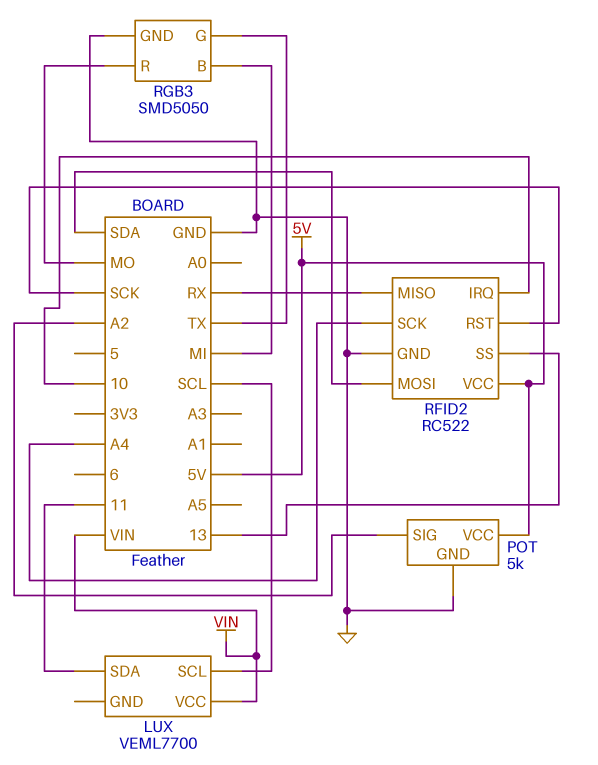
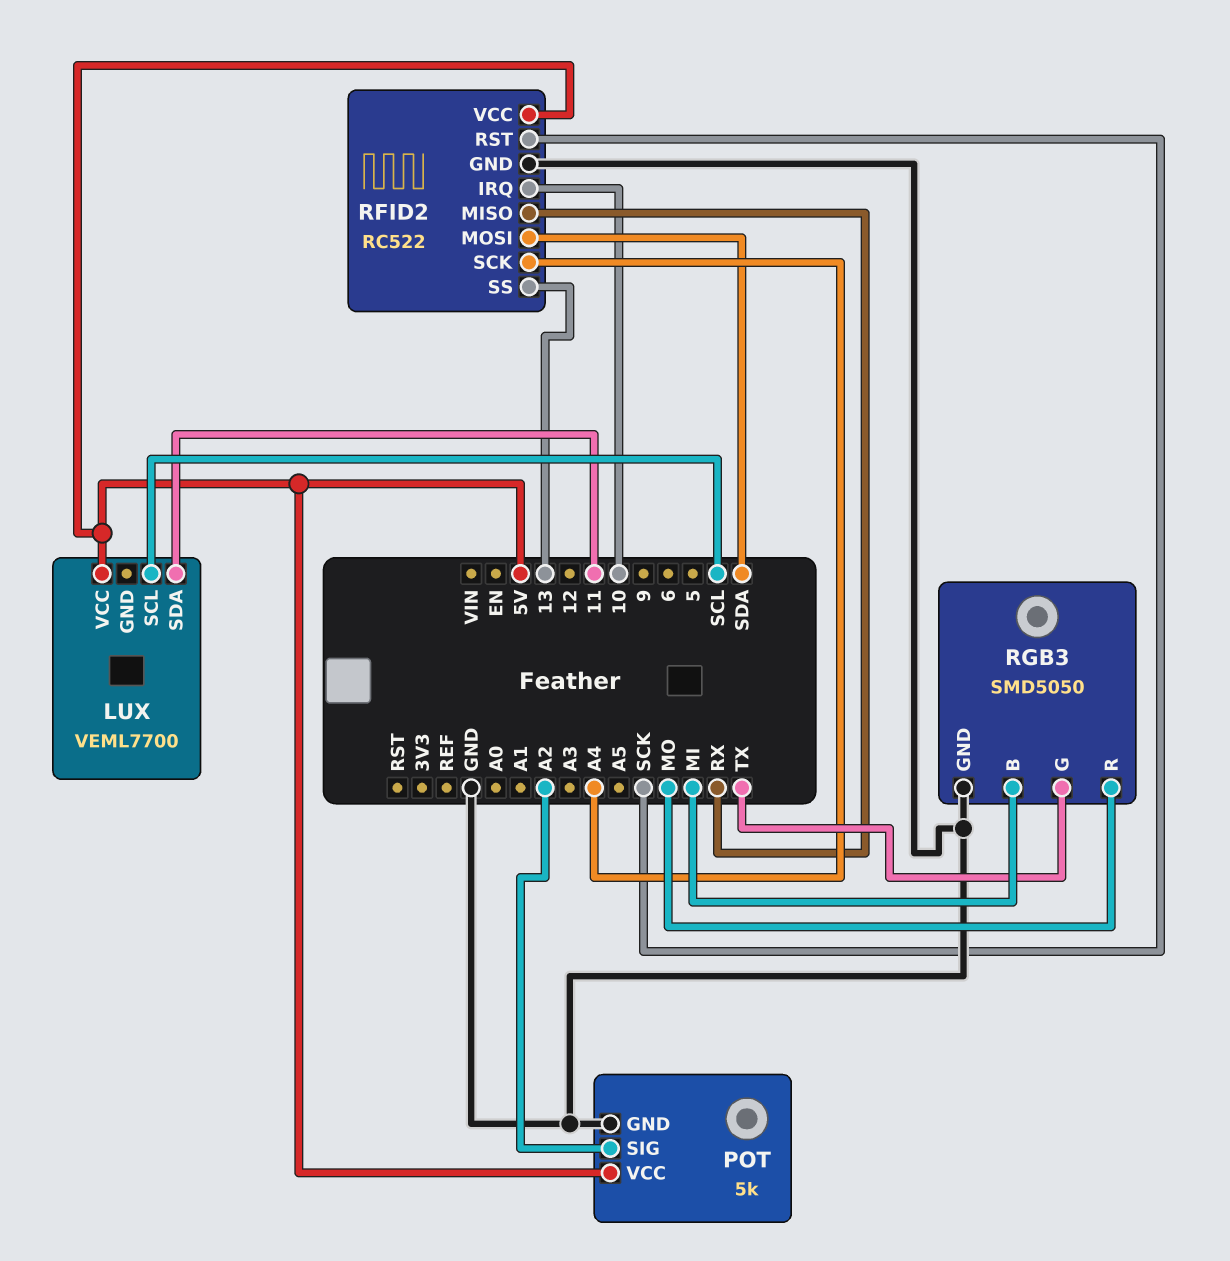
LUX pin VCC: VIN -> 5V

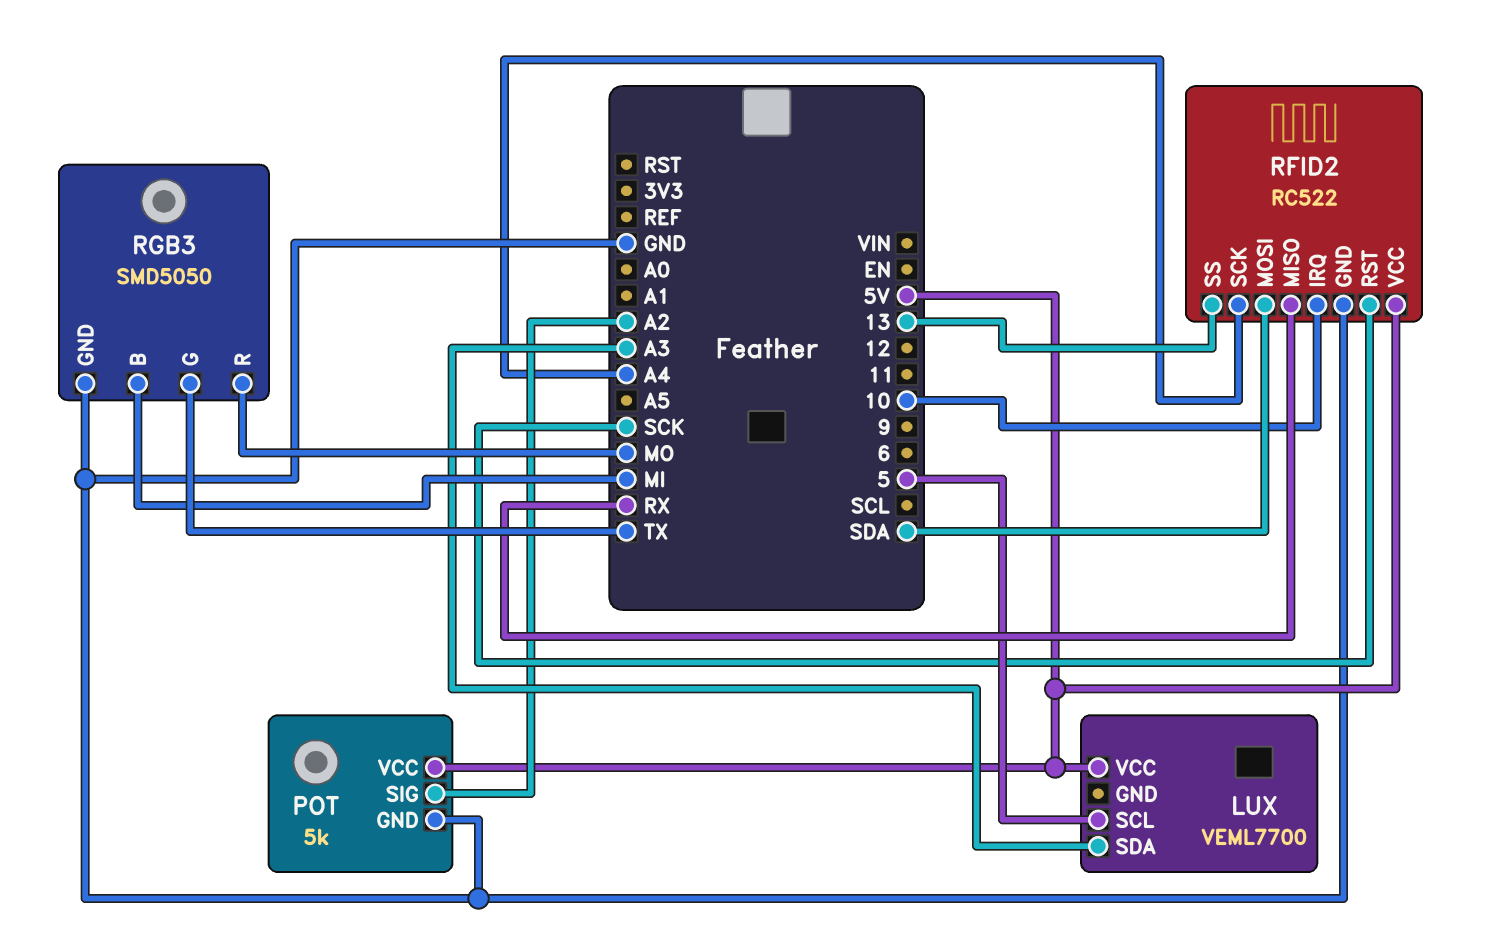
LUX pin SCL: SCL -> 5
LUX pin SDA: 11 -> A3

